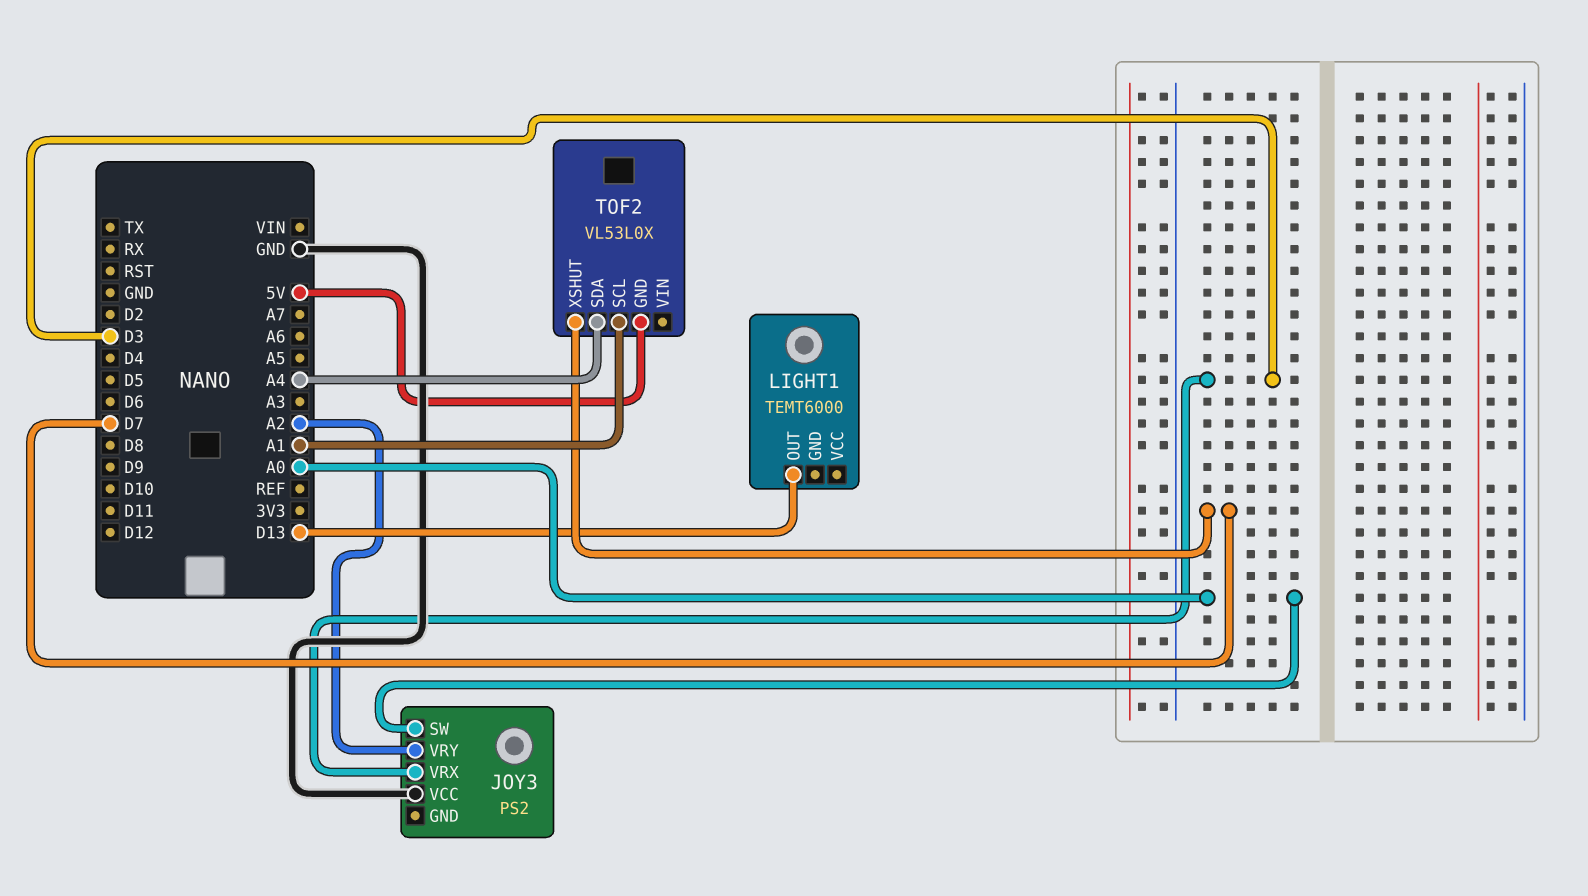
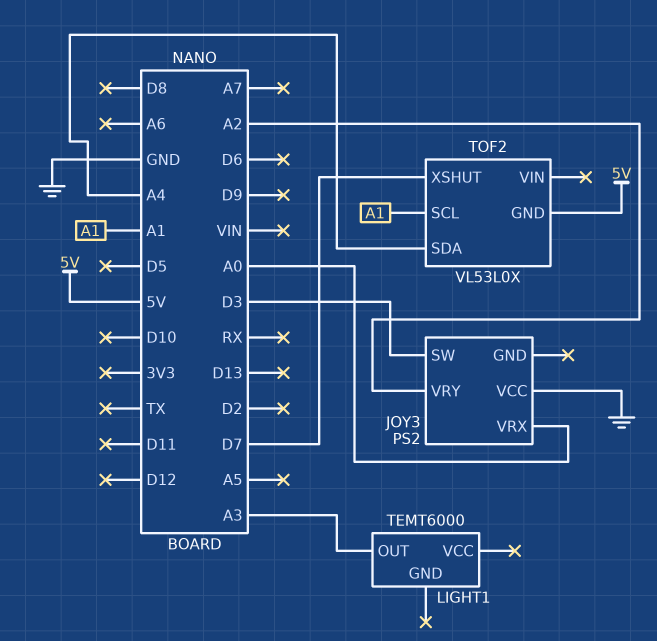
JOY3 pin SW: A0 -> D3
JOY3 pin VRX: D3 -> A0
LIGHT1 pin OUT: D13 -> A3

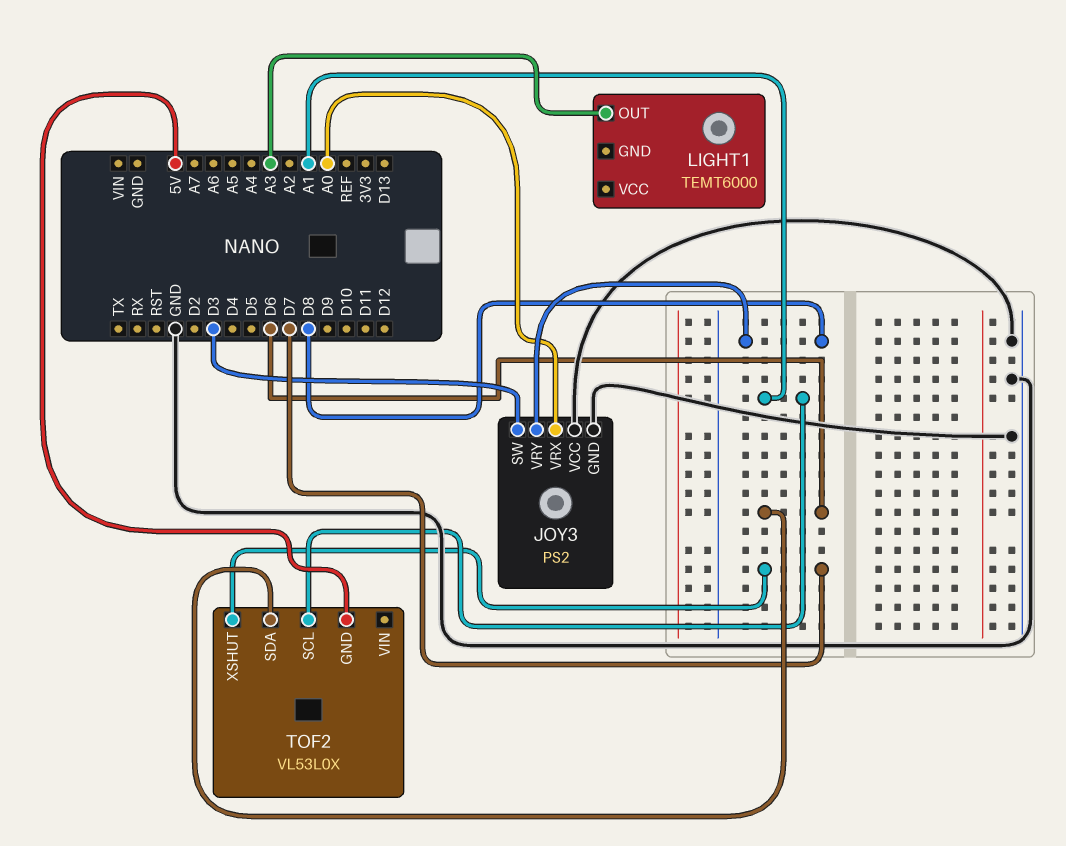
JOY3 pin GND: none -> GND
JOY3 pin VRY: A2 -> D8
TOF2 pin SDA: A4 -> D6

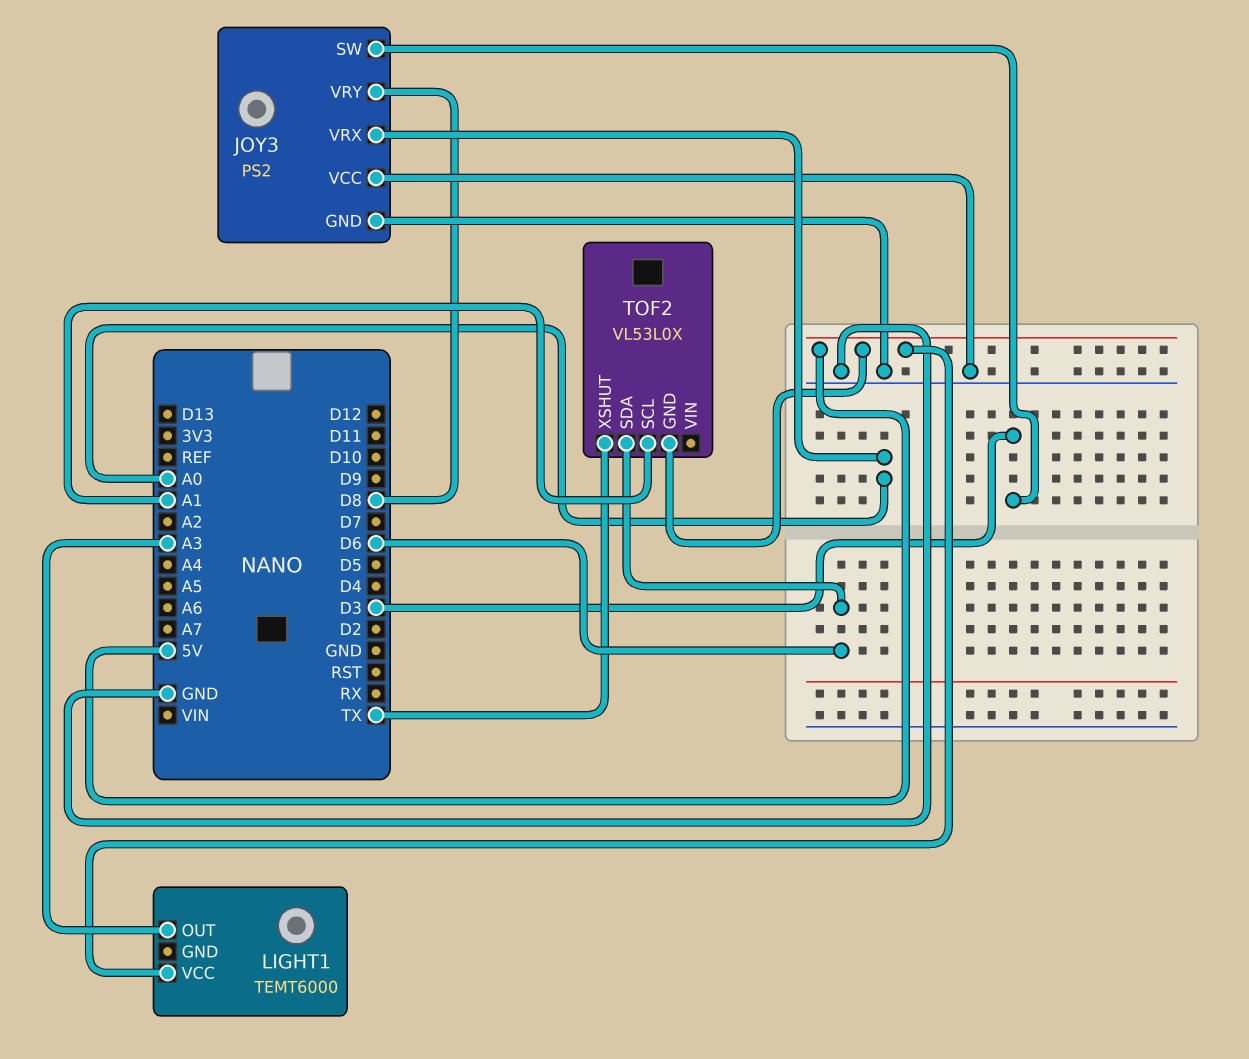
LIGHT1 pin VCC: none -> 5V
TOF2 pin XSHUT: D7 -> TX

